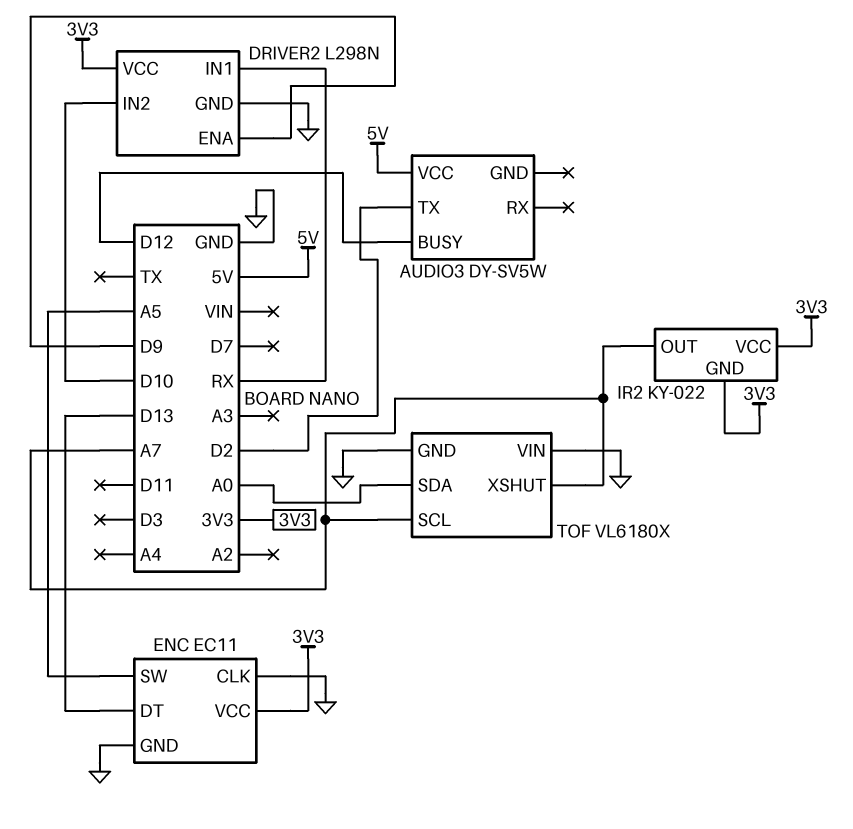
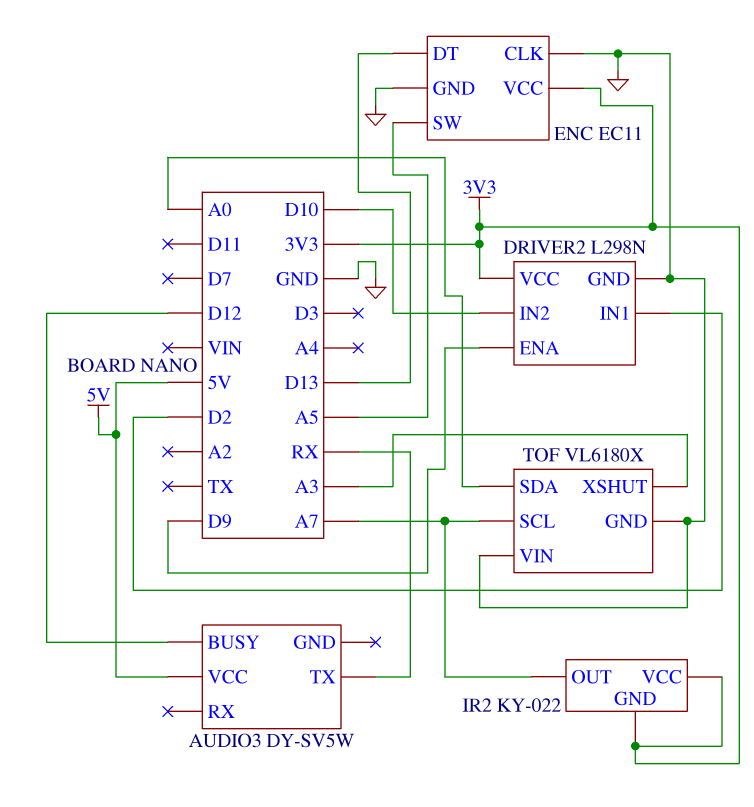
AUDIO3 pin TX: D2 -> RX
DRIVER2 pin IN1: RX -> D2
TOF pin XSHUT: A7 -> A3

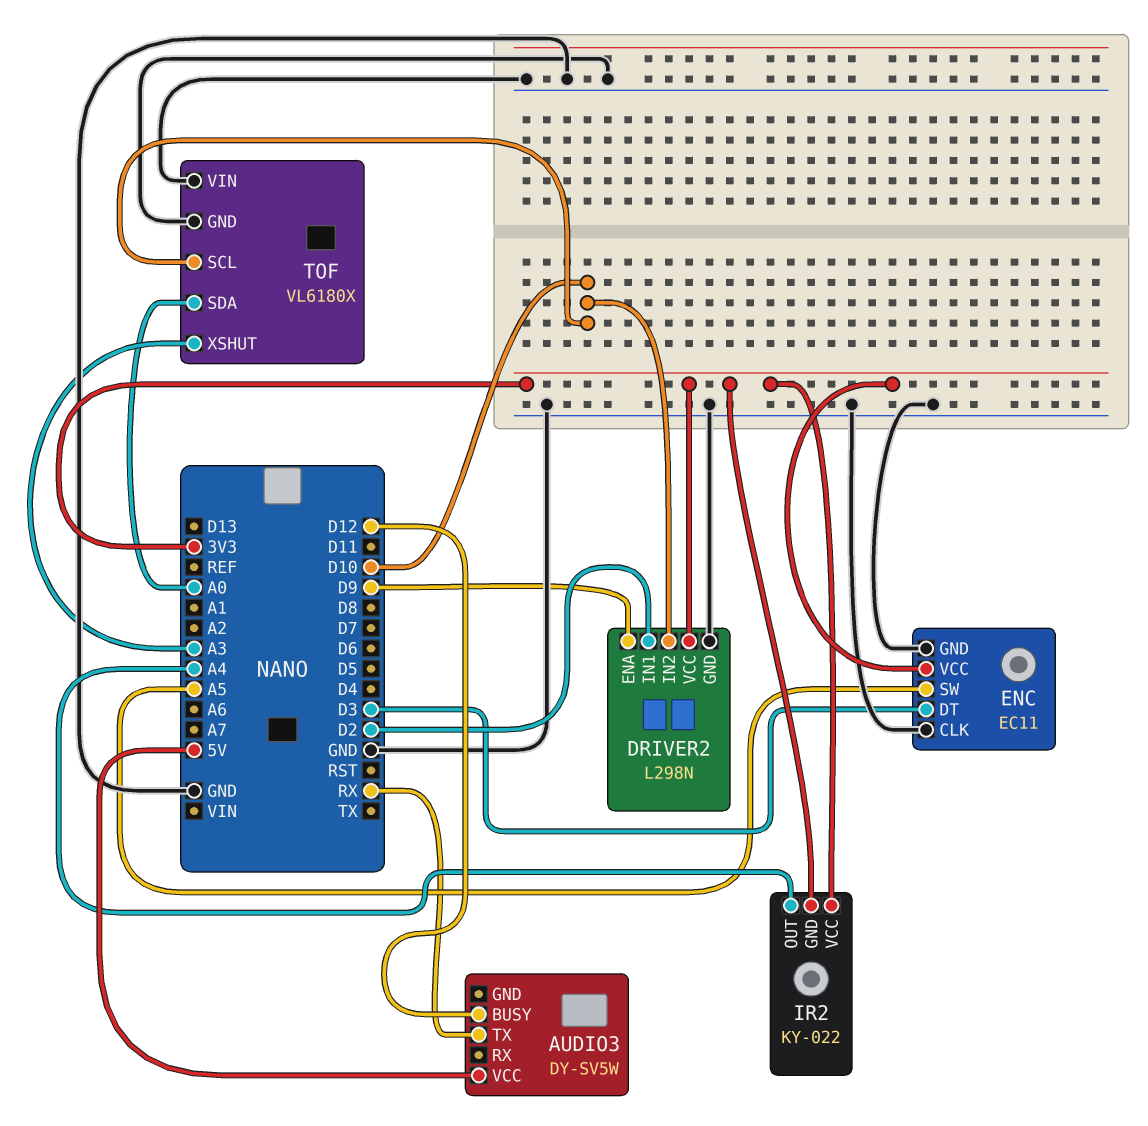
ENC pin DT: D13 -> D3
IR2 pin OUT: A7 -> A4
TOF pin SCL: A7 -> D10

